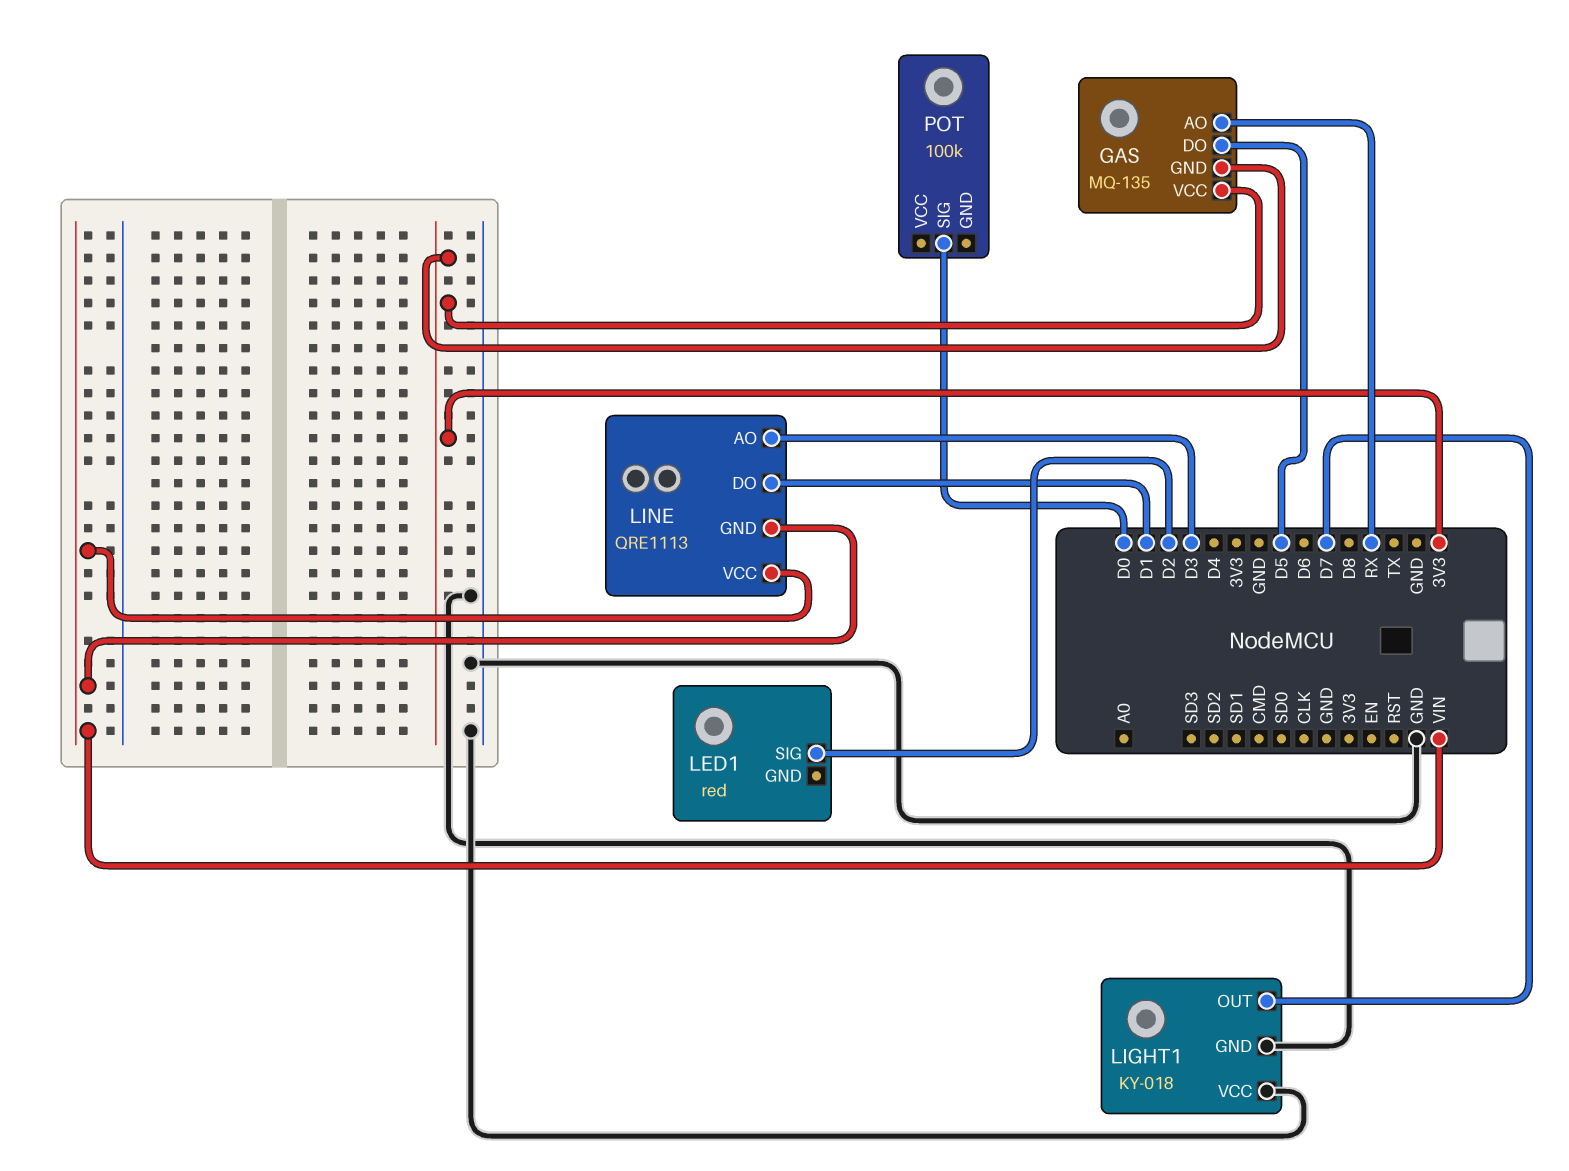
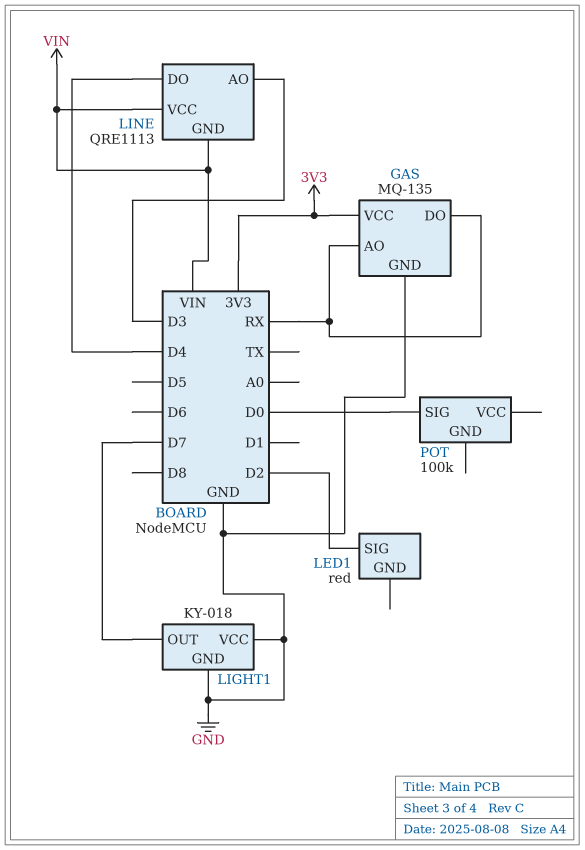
GAS pin DO: D5 -> RX
GAS pin GND: 3V3 -> GND
LINE pin DO: D1 -> D4

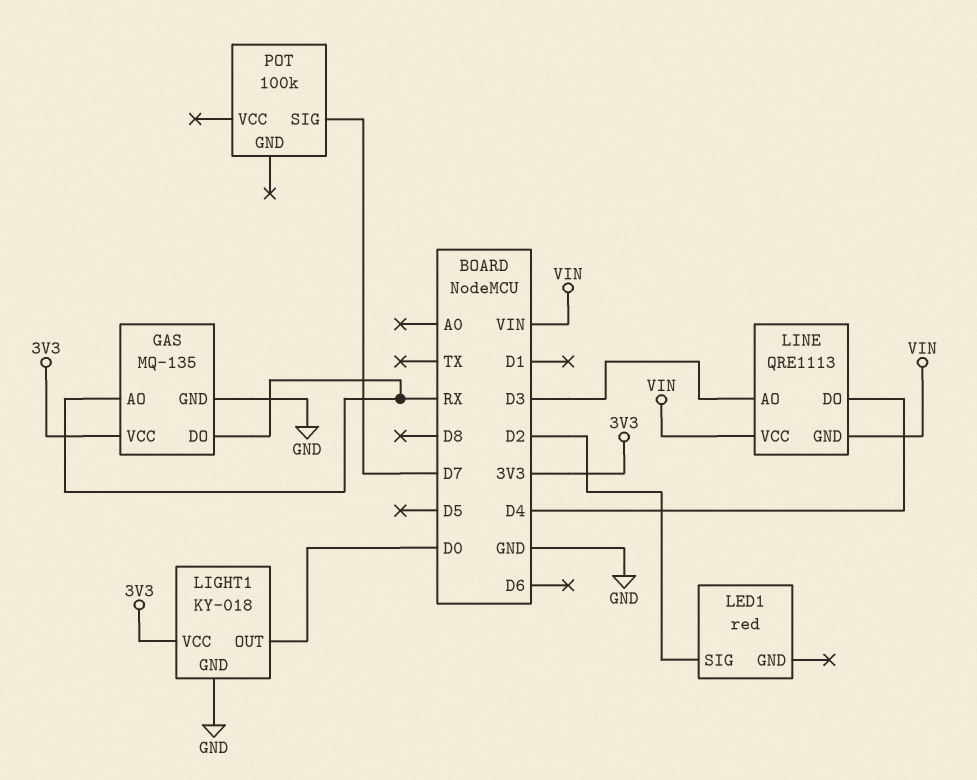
LIGHT1 pin OUT: D7 -> D0
LIGHT1 pin VCC: GND -> 3V3
POT pin SIG: D0 -> D7

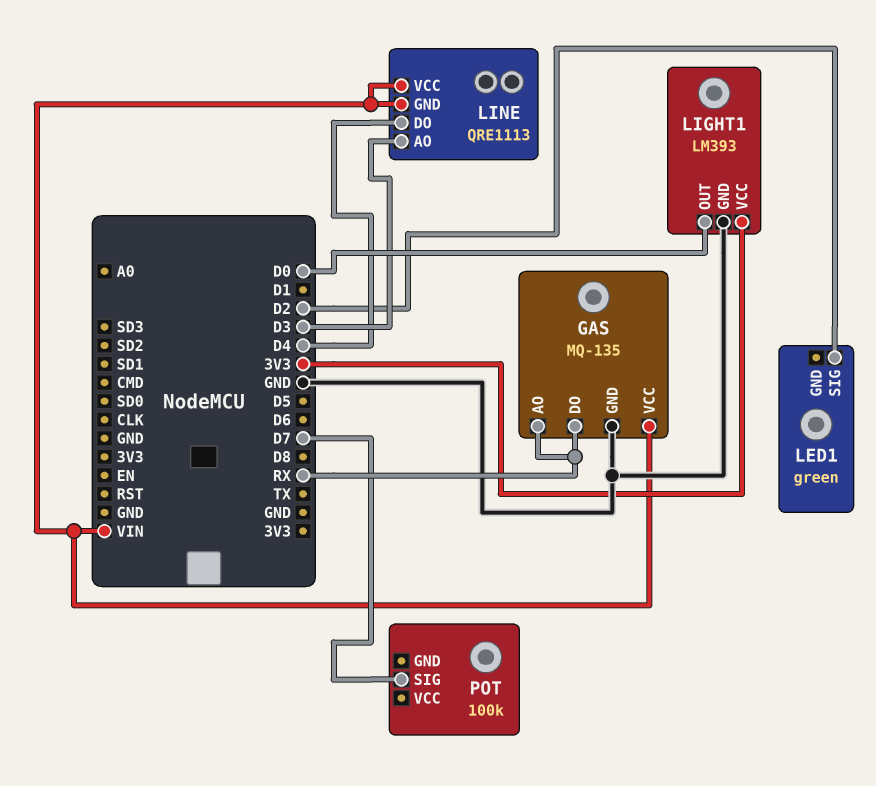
GAS pin VCC: 3V3 -> VIN
LED1: red -> green
LIGHT1: KY-018 -> LM393

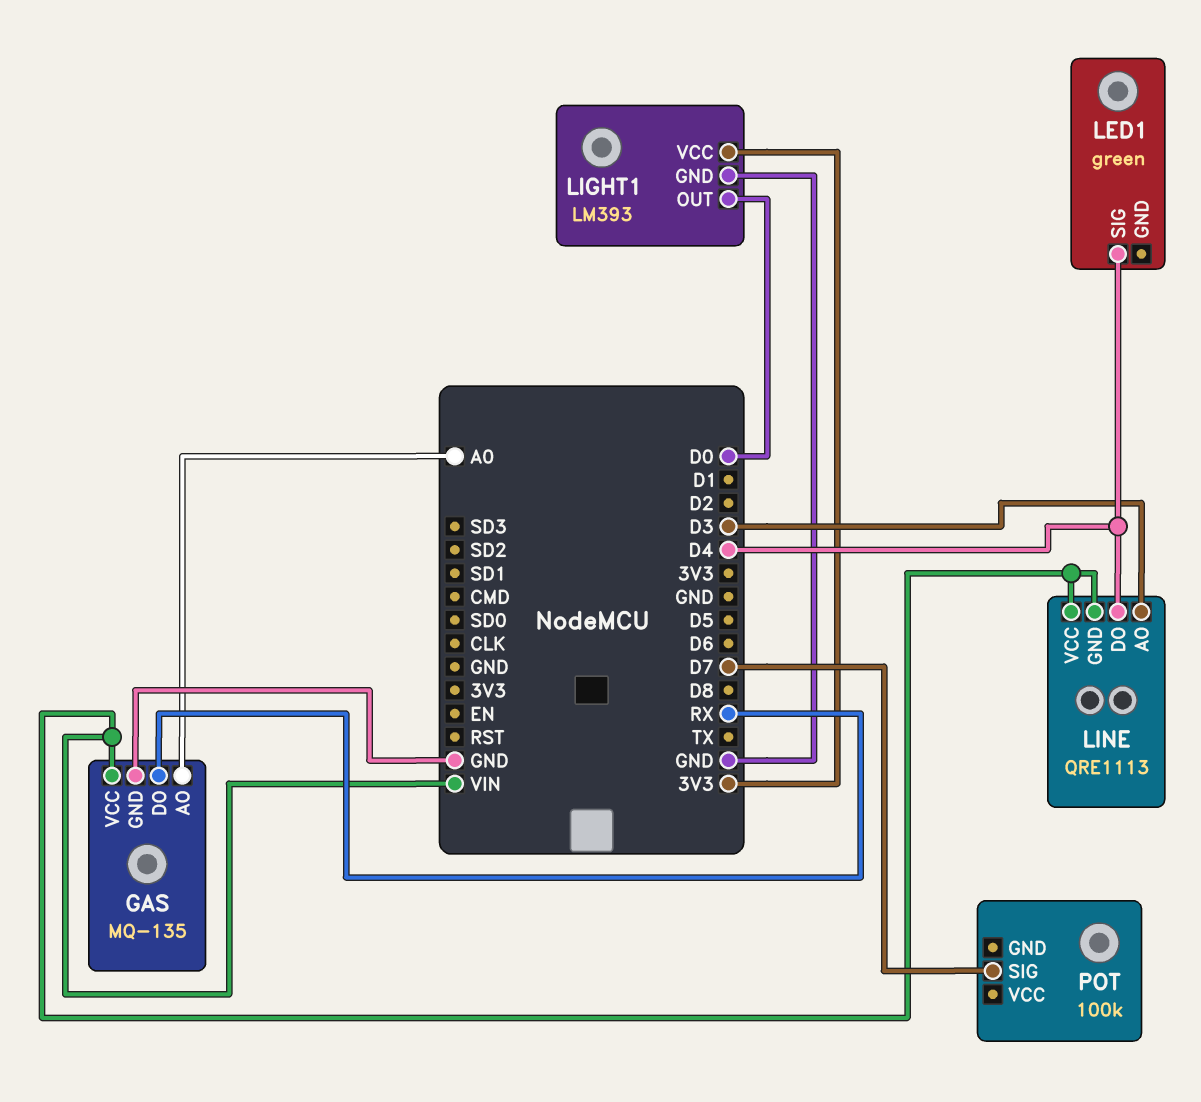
GAS pin AO: RX -> A0
LED1 pin SIG: D2 -> D4

